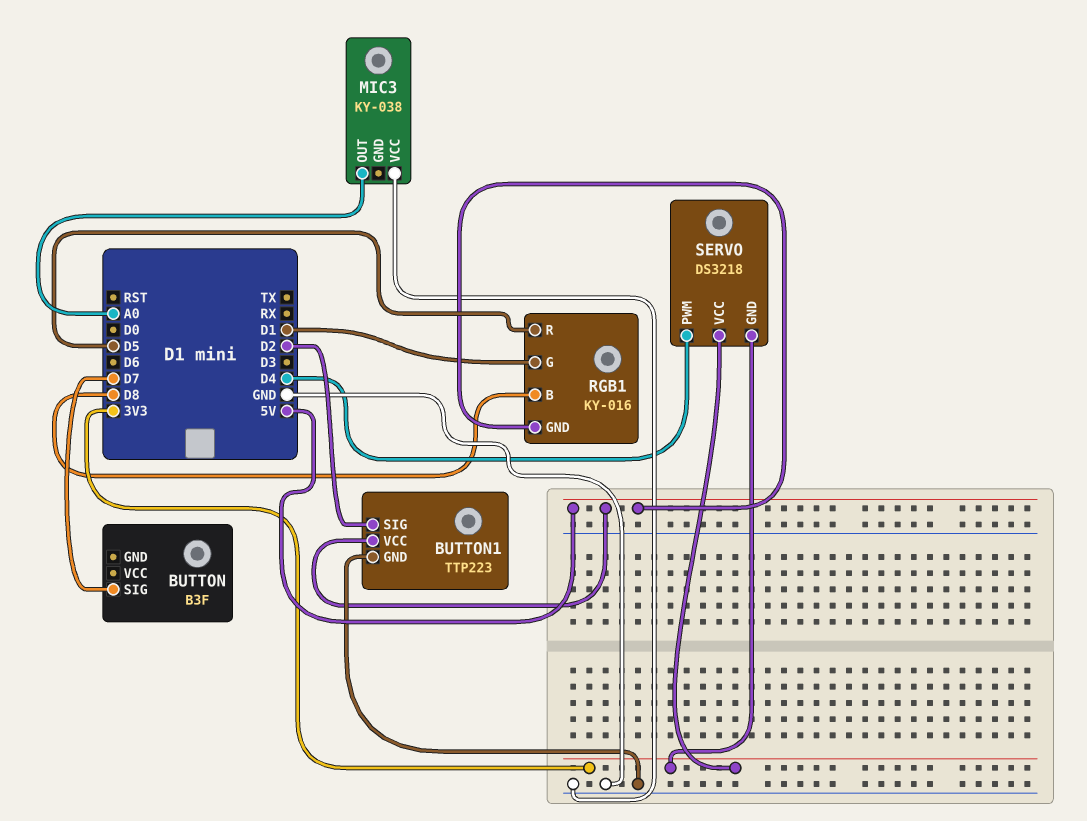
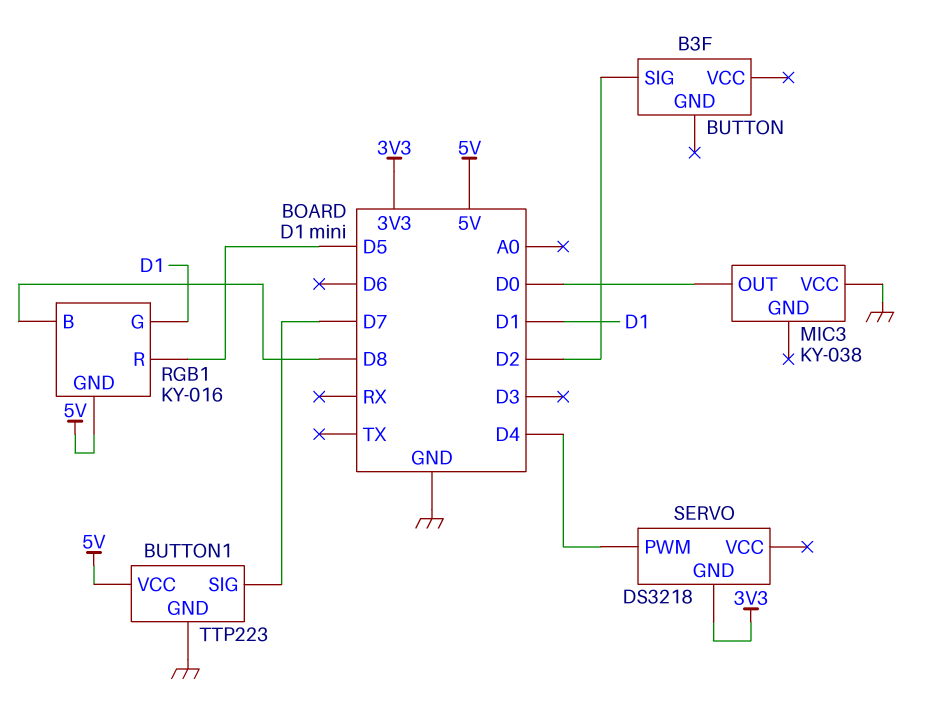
BUTTON pin SIG: D7 -> D2
BUTTON1 pin SIG: D2 -> D7
MIC3 pin OUT: A0 -> D0
SERVO pin VCC: 3V3 -> none

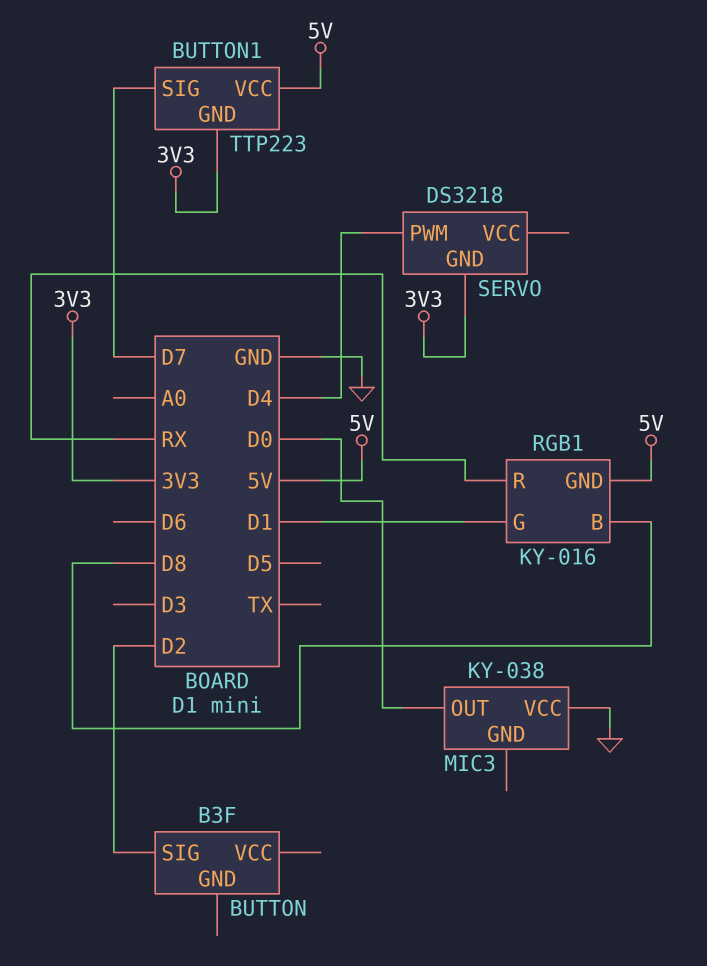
BUTTON1 pin GND: GND -> 3V3
RGB1 pin R: D5 -> RX

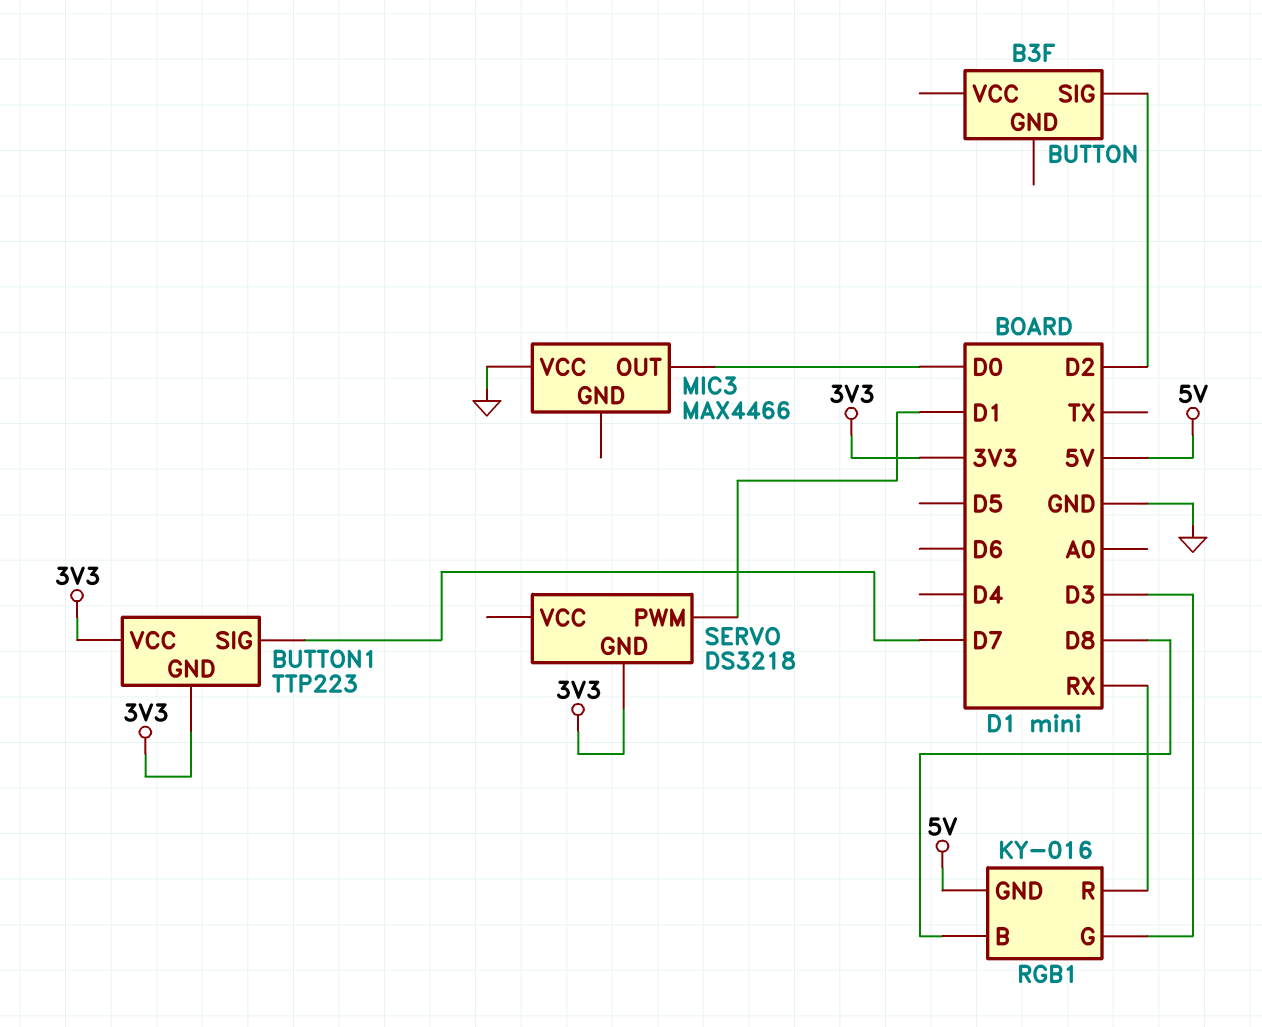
BUTTON1 pin VCC: 5V -> 3V3
MIC3: KY-038 -> MAX4466
RGB1 pin G: D1 -> D3
SERVO pin PWM: D4 -> D1

